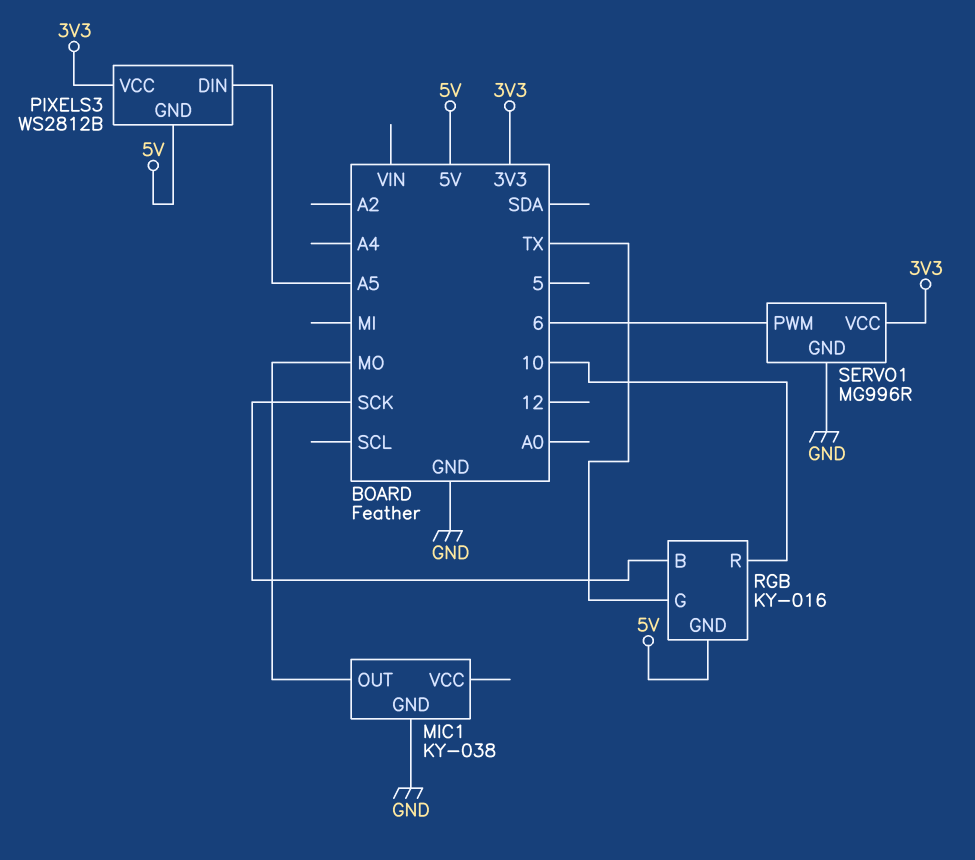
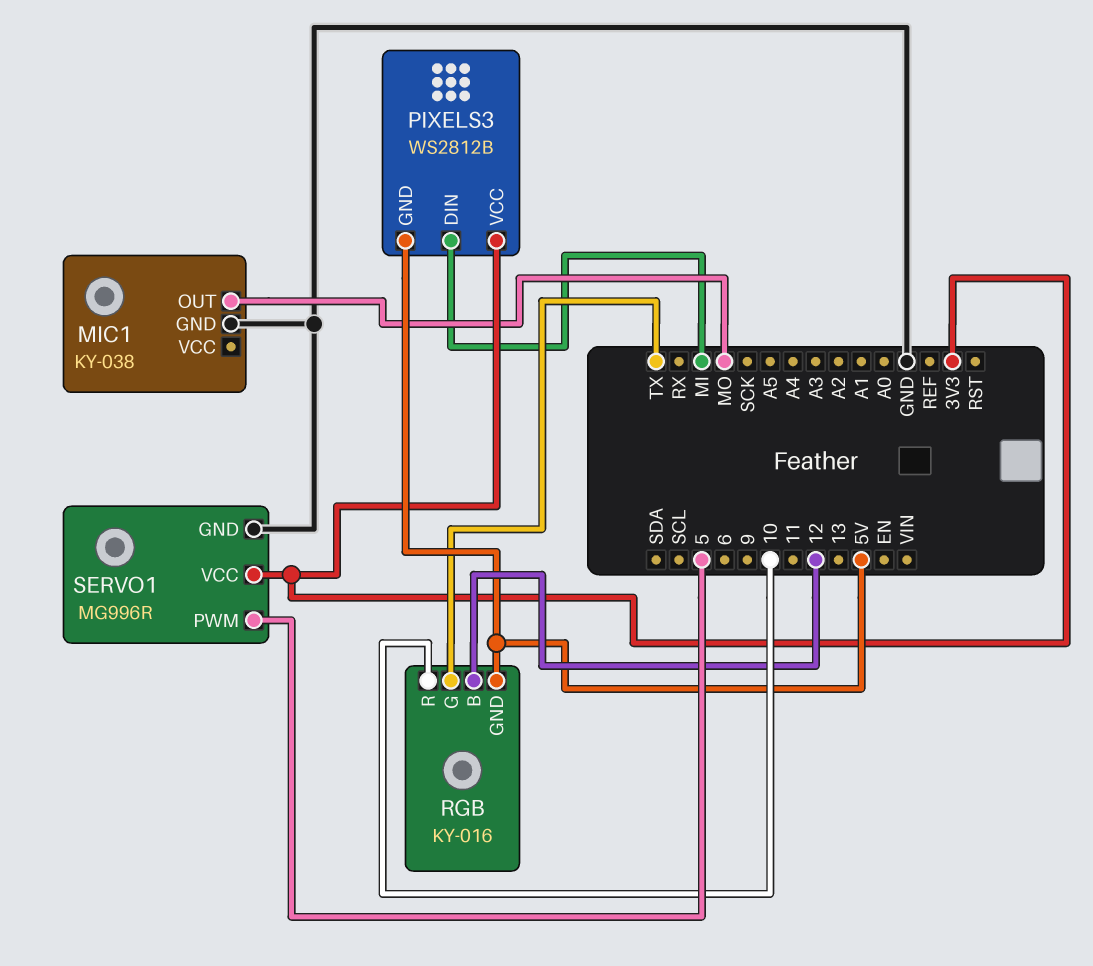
PIXELS3 pin DIN: A5 -> MI
RGB pin B: SCK -> 12
SERVO1 pin PWM: 6 -> 5

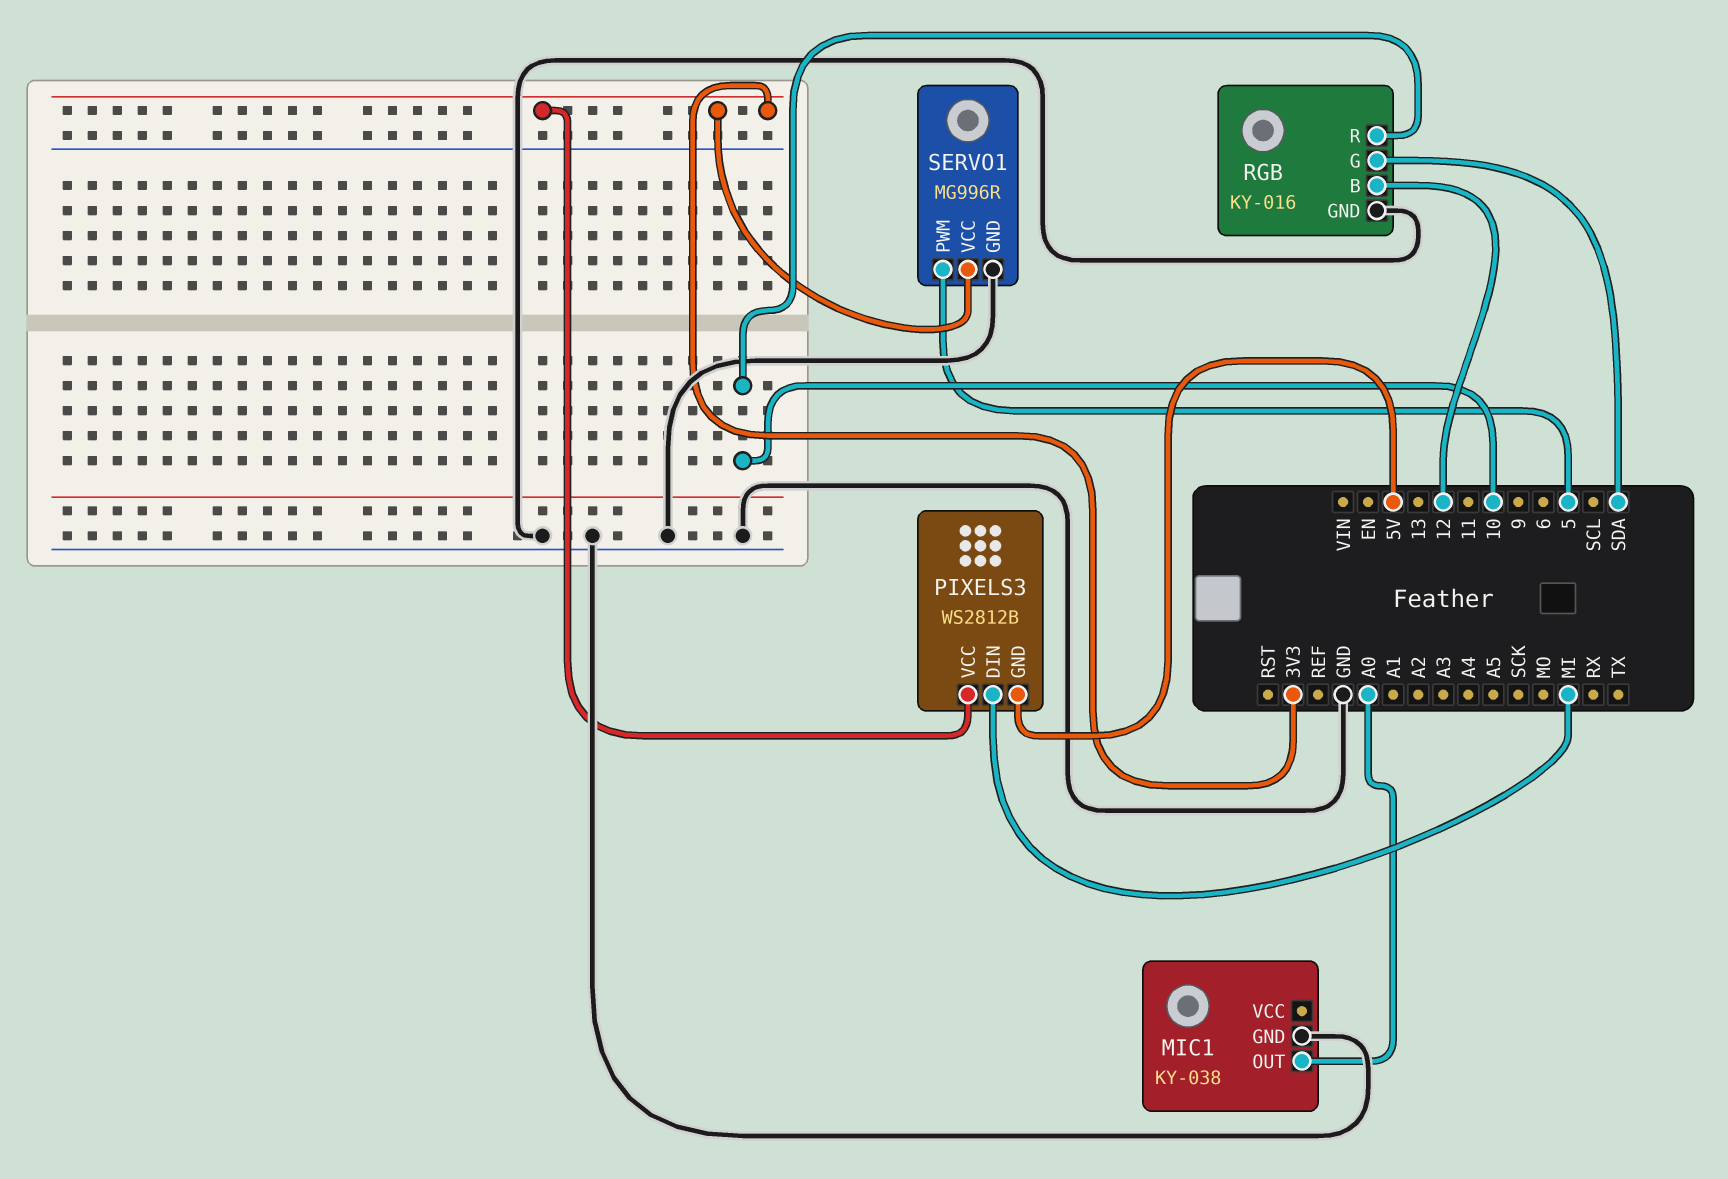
MIC1 pin OUT: MO -> A0
RGB pin G: TX -> SDA
RGB pin GND: 5V -> GND

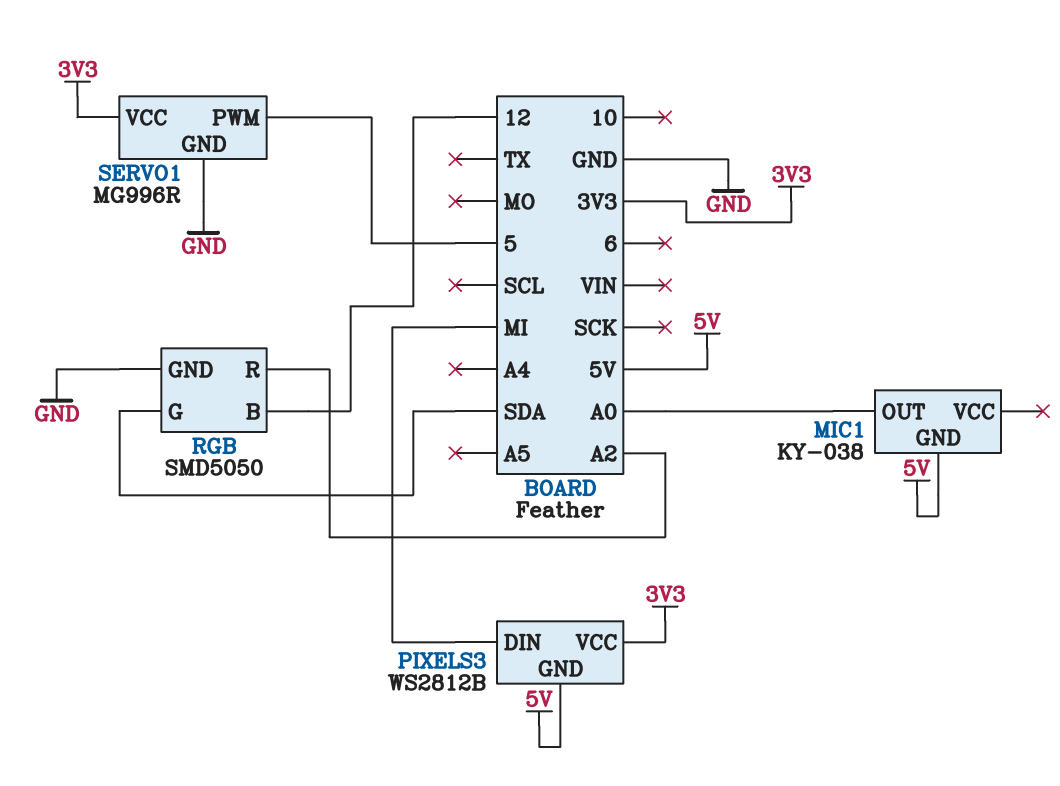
MIC1 pin GND: GND -> 5V
RGB: KY-016 -> SMD5050
RGB pin R: 10 -> A2

